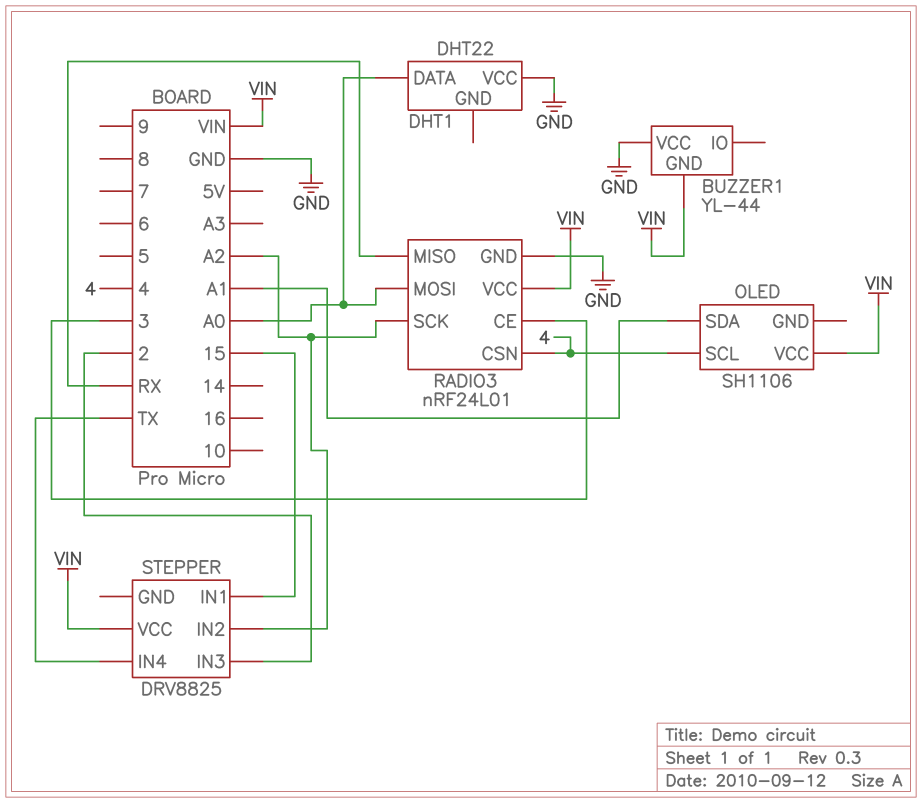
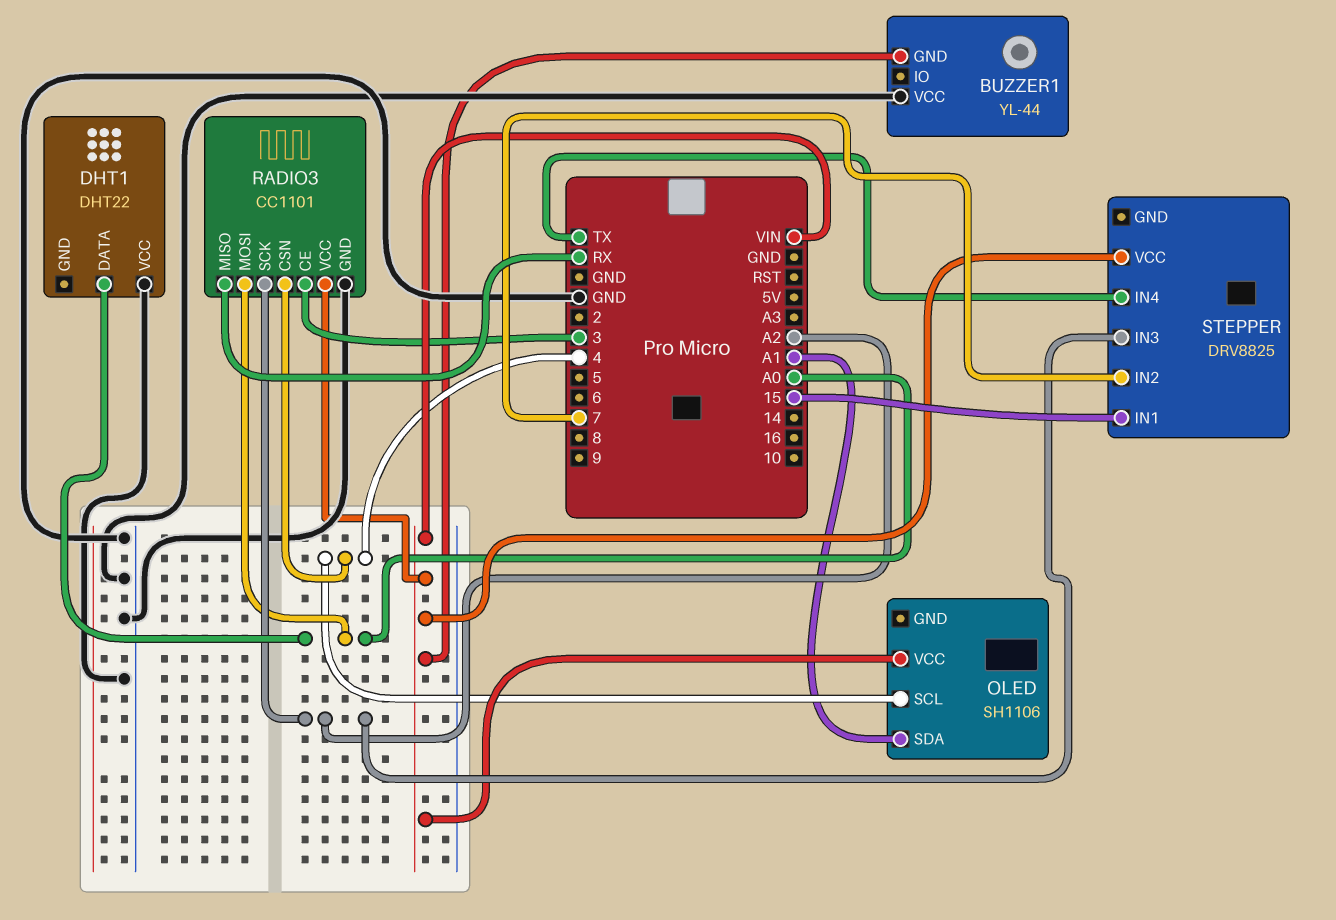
RADIO3: nRF24L01 -> CC1101
STEPPER pin IN2: A2 -> 7
STEPPER pin IN3: 2 -> A2

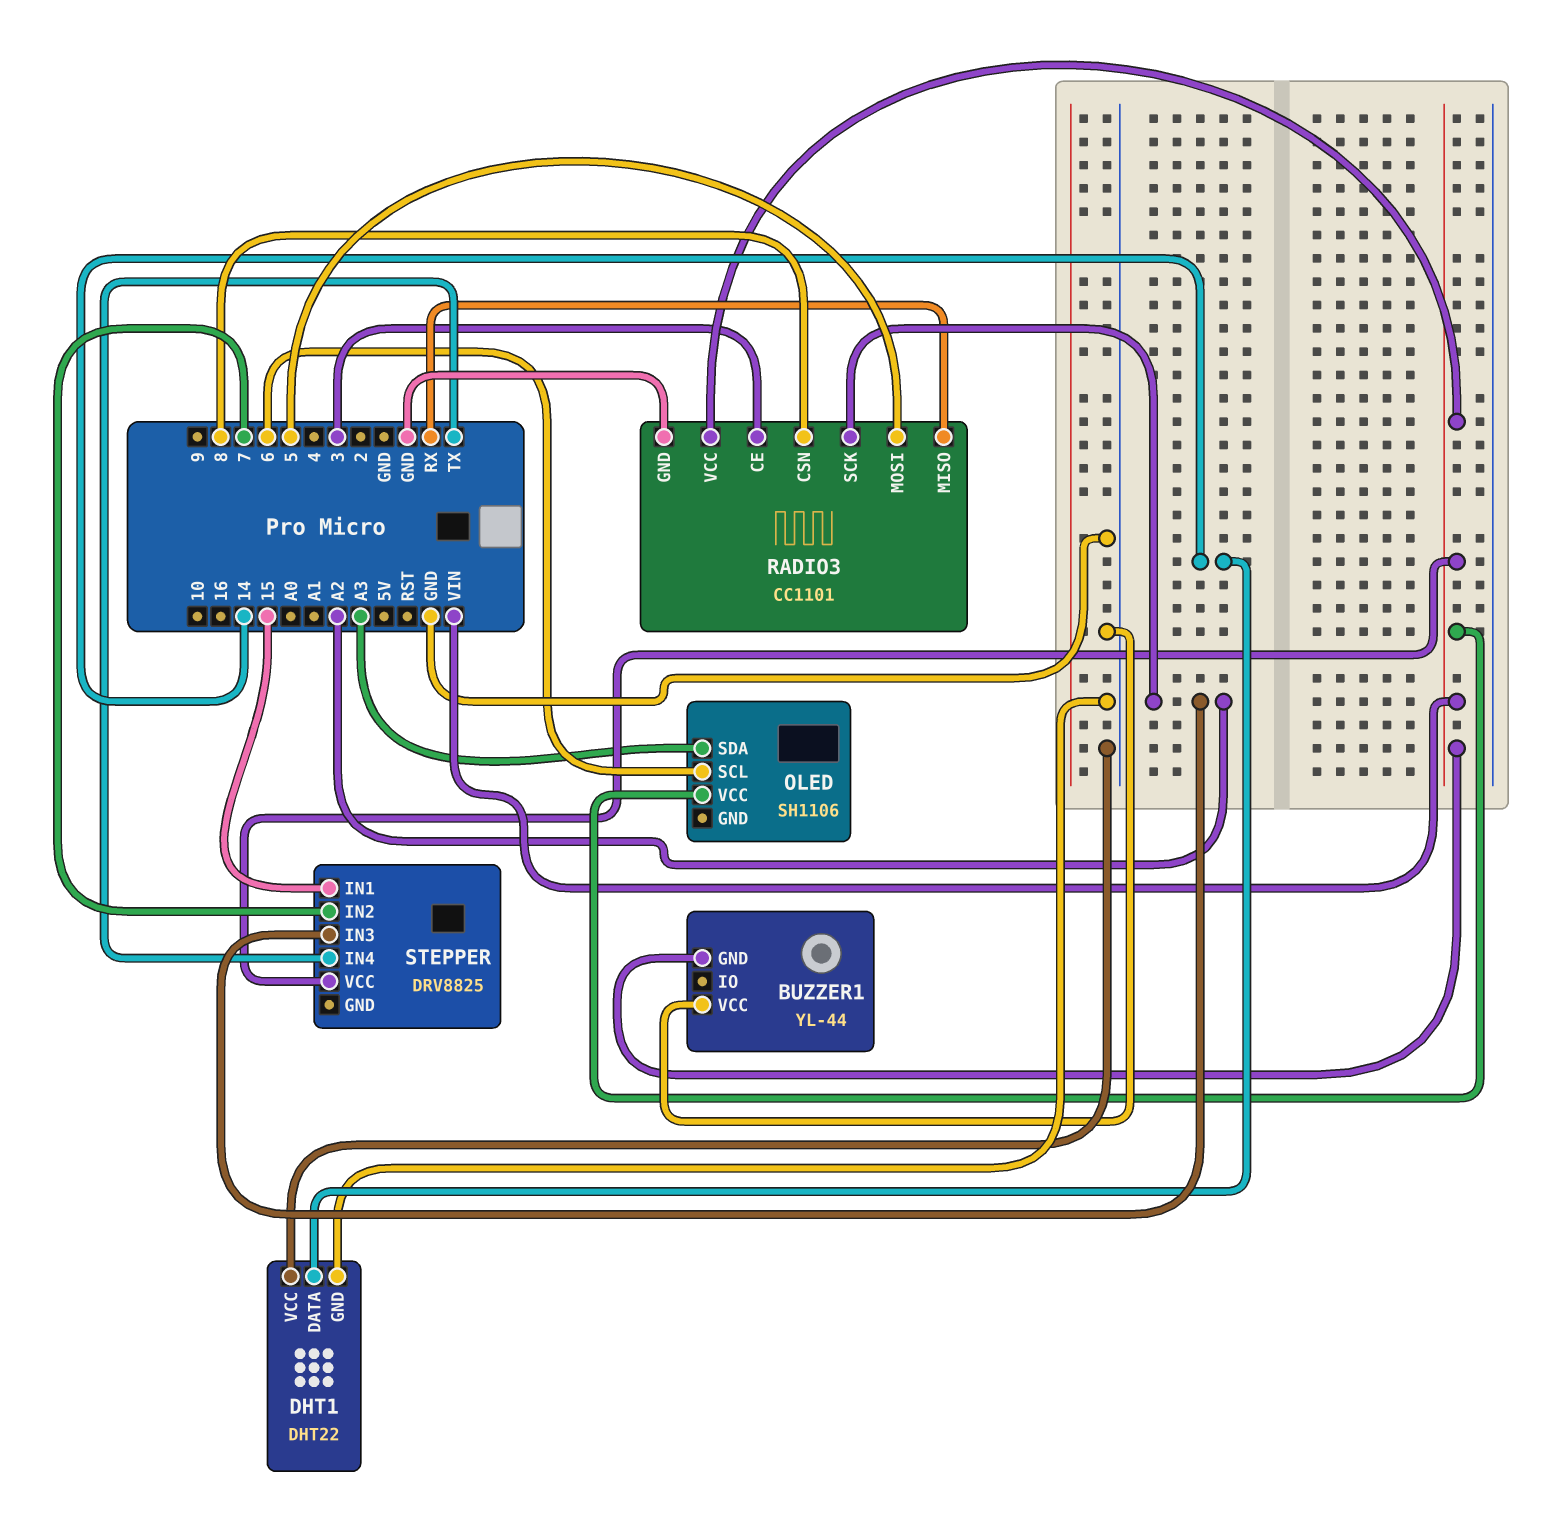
DHT1 pin DATA: A0 -> 14
DHT1 pin GND: none -> GND
OLED pin SCL: 4 -> 6
OLED pin SDA: A1 -> A3
RADIO3 pin CSN: 4 -> 8
RADIO3 pin MOSI: A0 -> 5

